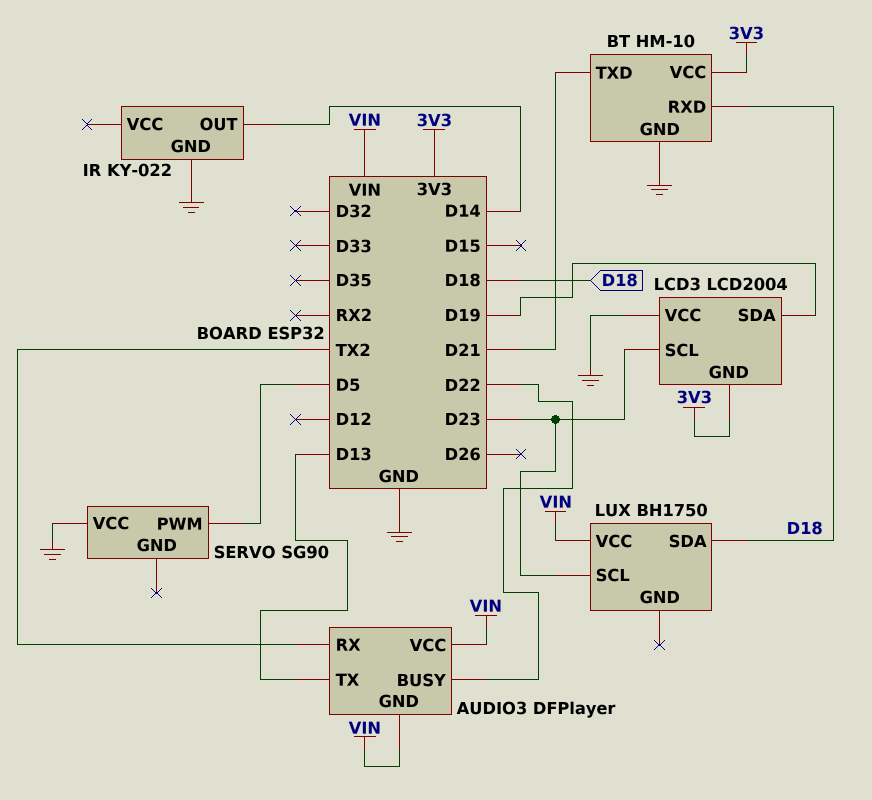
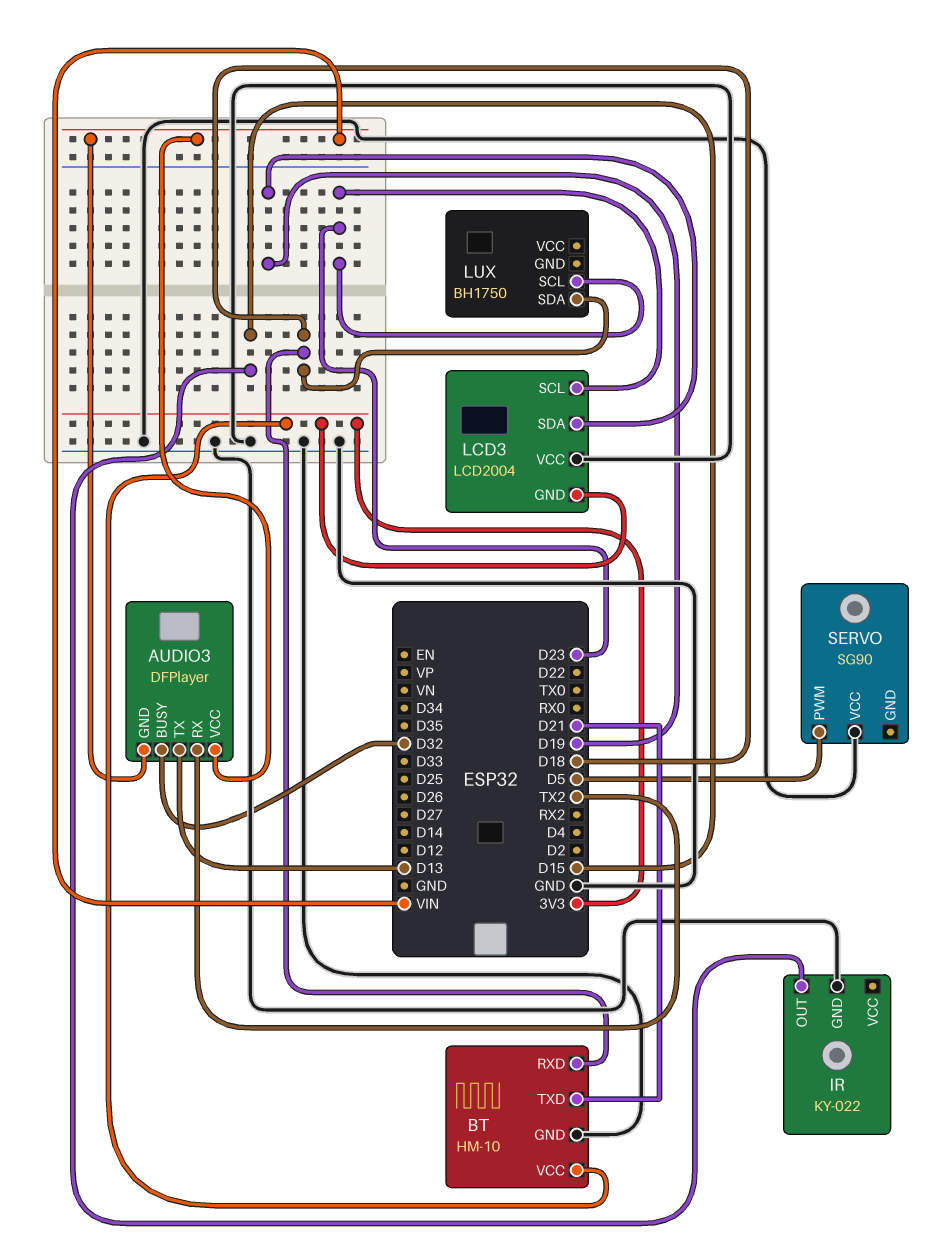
AUDIO3 pin BUSY: D22 -> D32
IR pin OUT: D14 -> D15
LUX pin VCC: VIN -> none

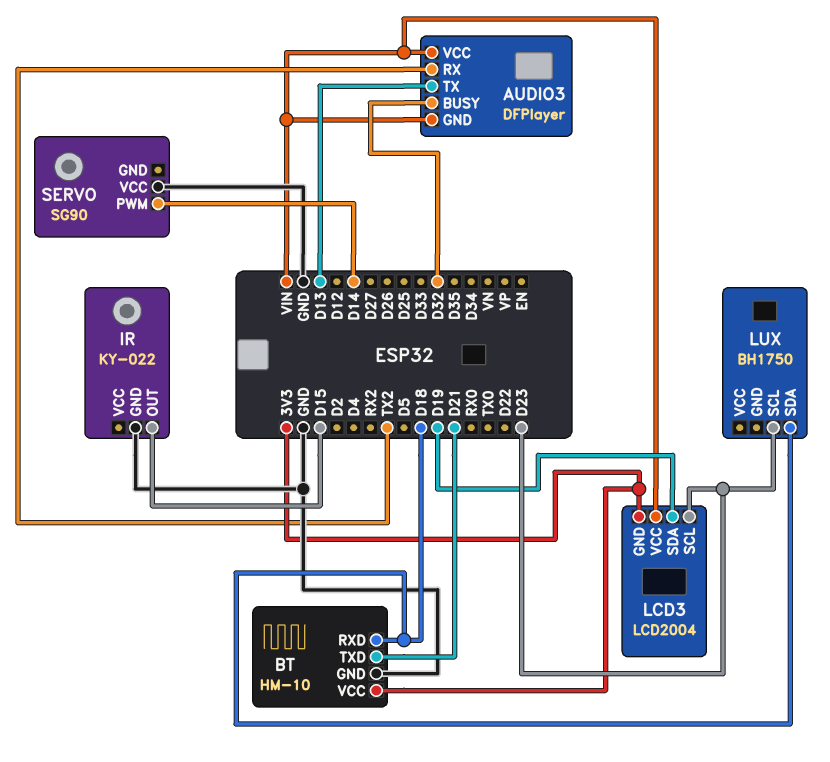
LCD3 pin VCC: GND -> VIN
SERVO pin PWM: D5 -> D14

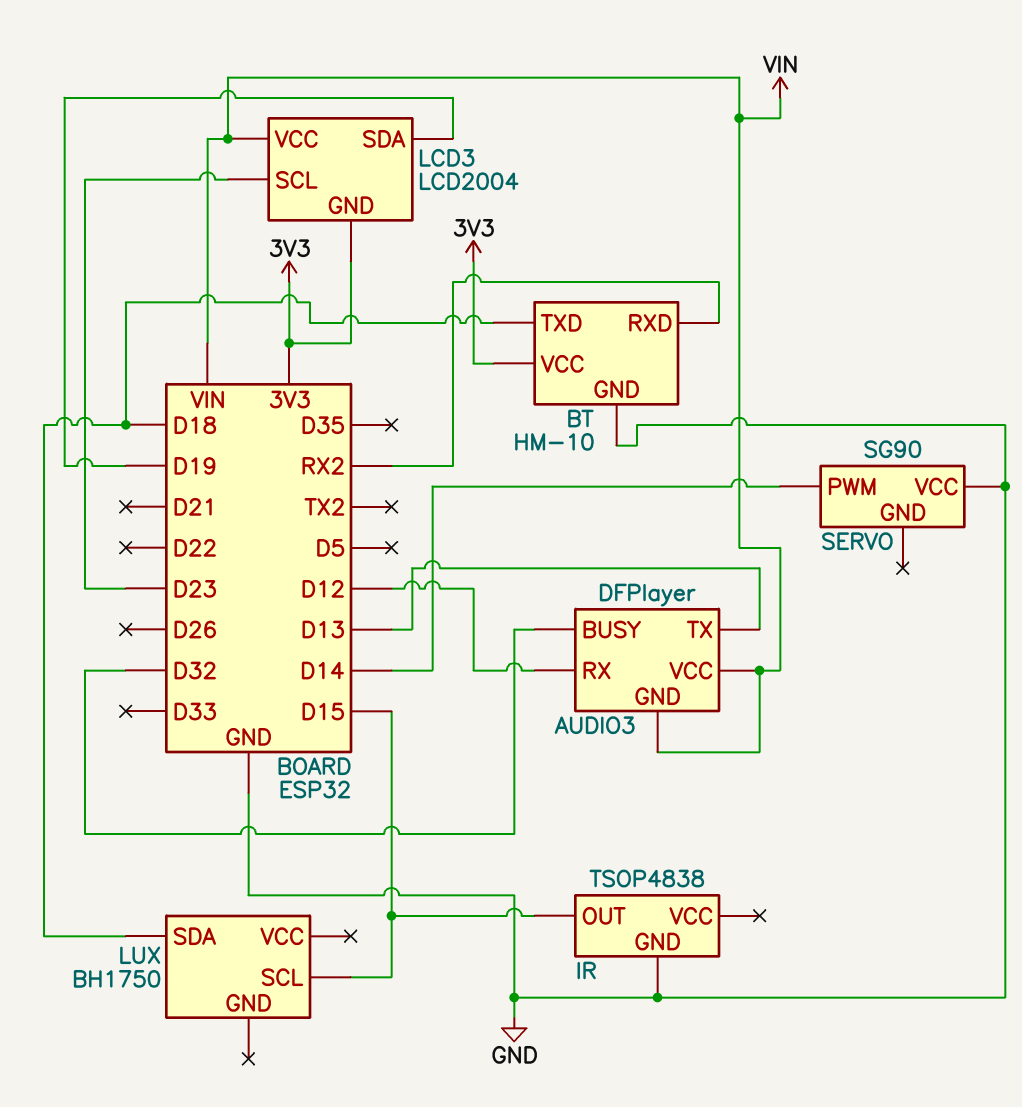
AUDIO3 pin RX: TX2 -> D12
BT pin RXD: D18 -> RX2
BT pin TXD: D21 -> D18
IR: KY-022 -> TSOP4838
LUX pin SCL: D23 -> D15

